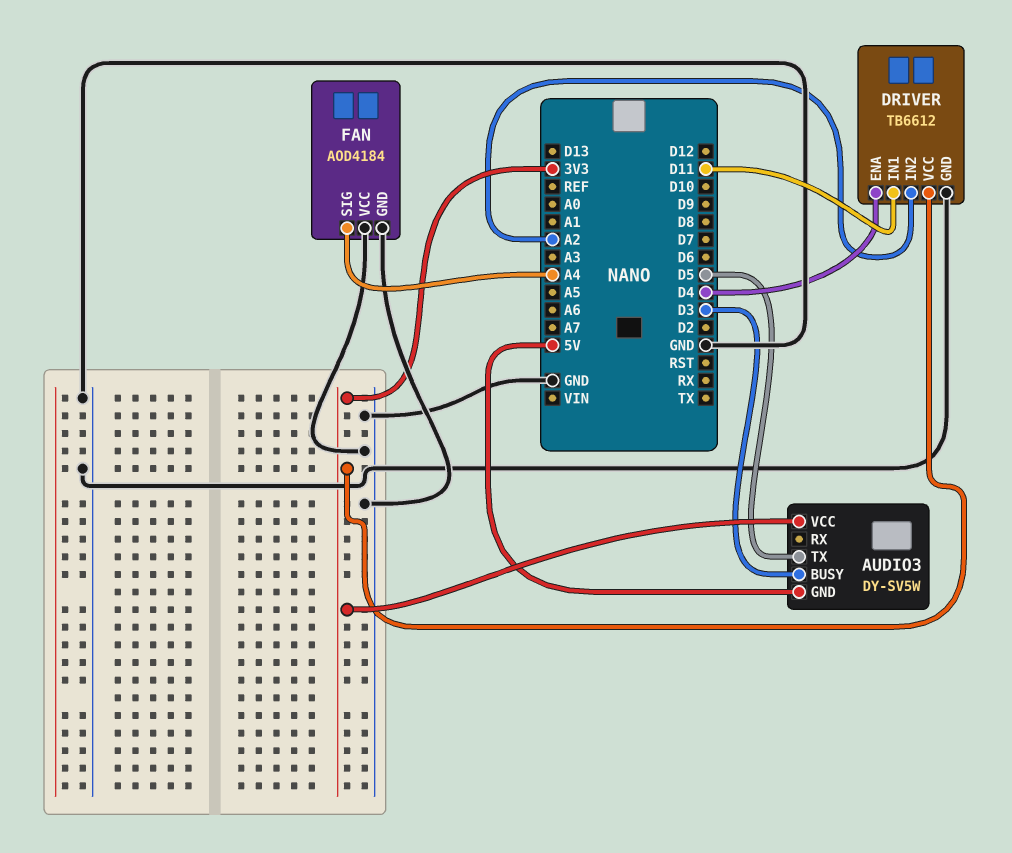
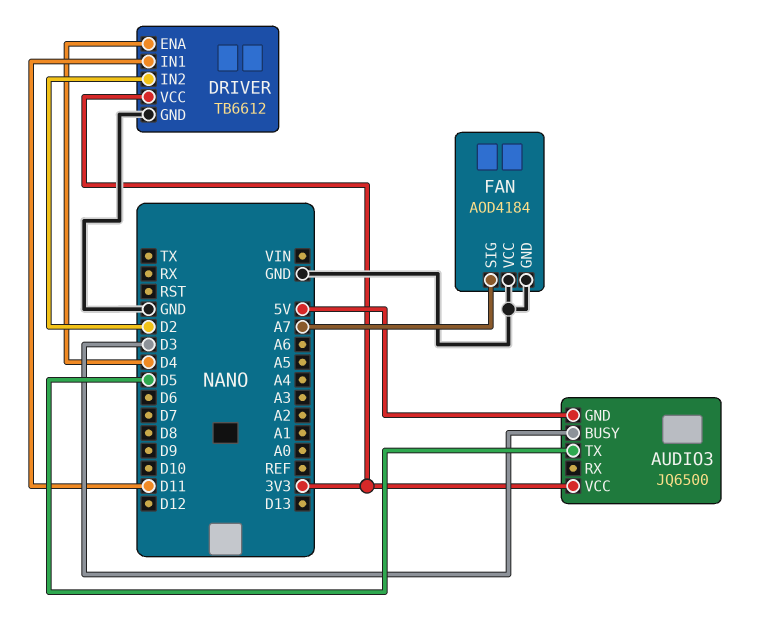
AUDIO3: DY-SV5W -> JQ6500
DRIVER pin IN2: A2 -> D2
FAN pin SIG: A4 -> A7

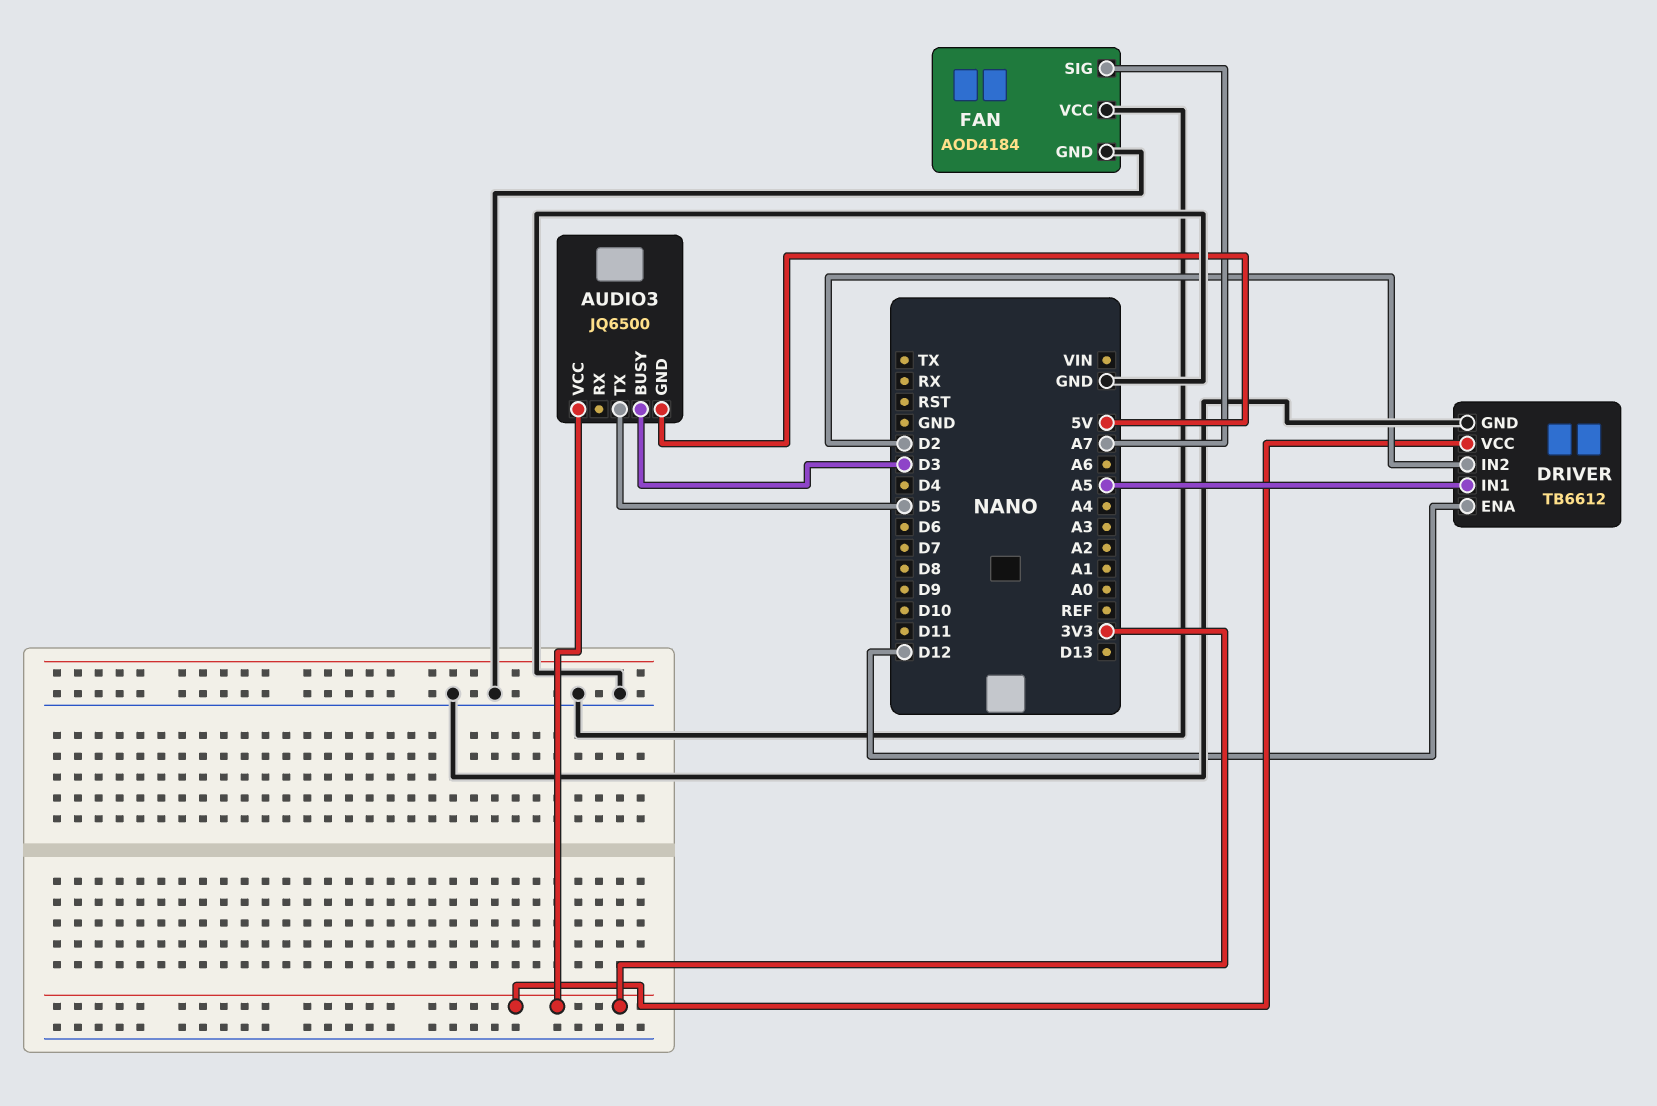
DRIVER pin ENA: D4 -> D12
DRIVER pin IN1: D11 -> A5

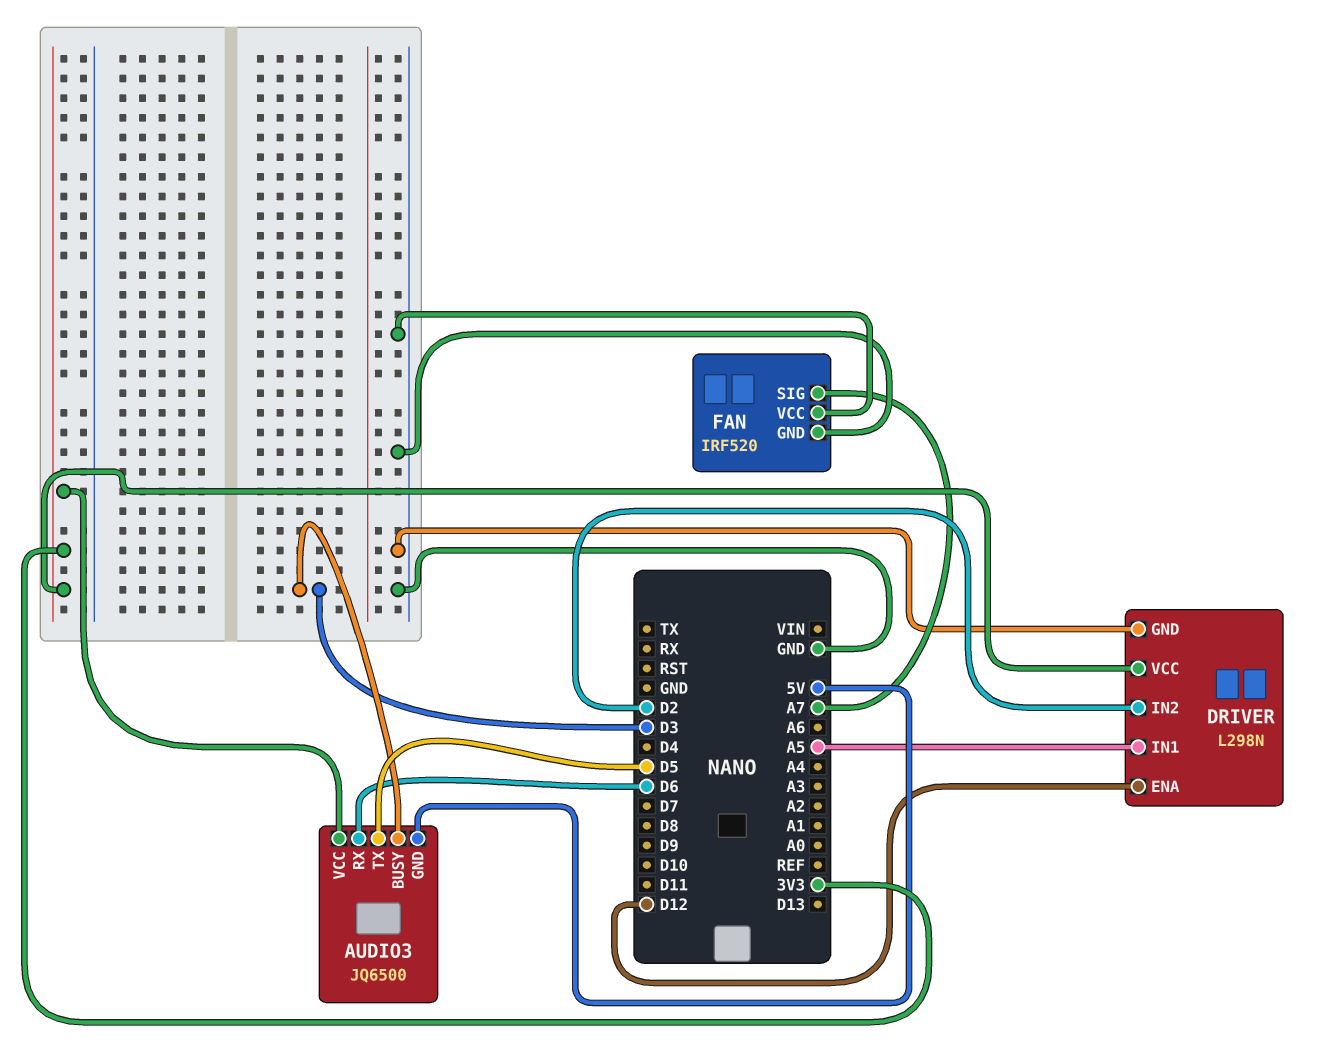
AUDIO3 pin RX: none -> D6
DRIVER: TB6612 -> L298N
FAN: AOD4184 -> IRF520

